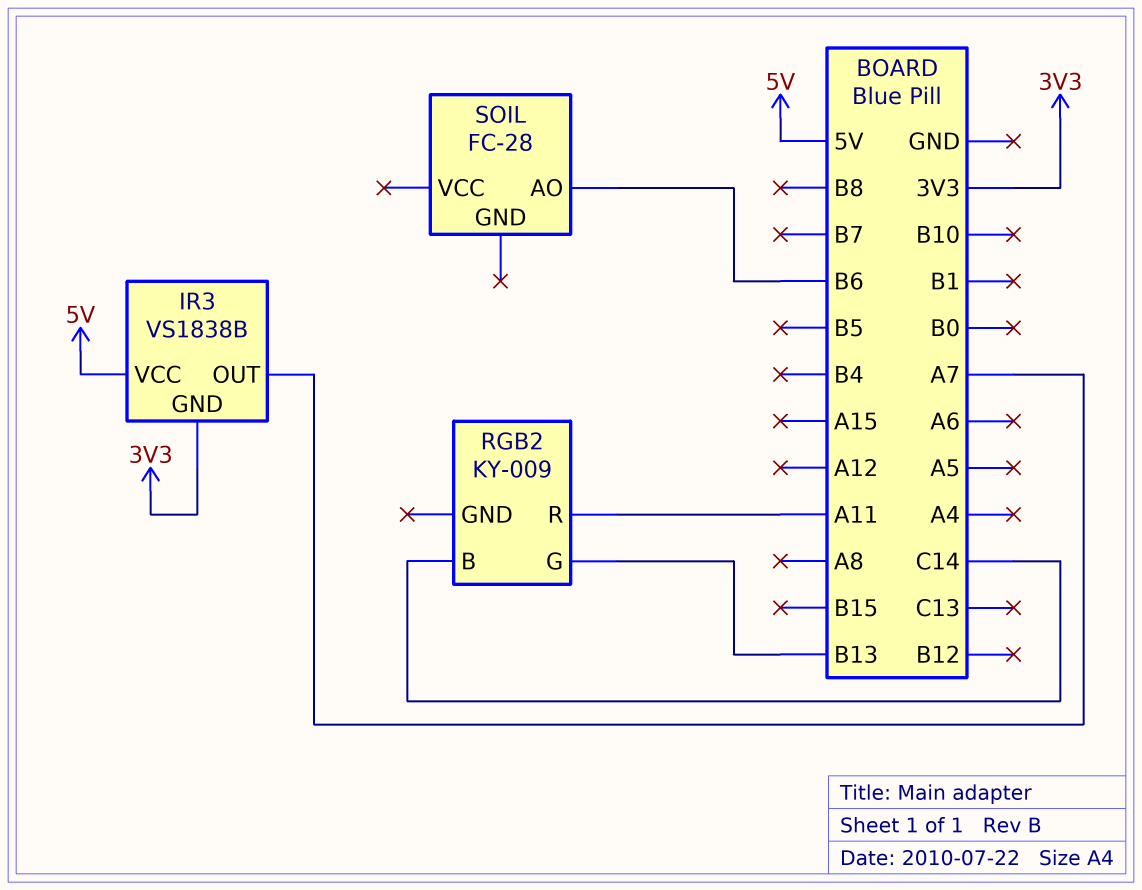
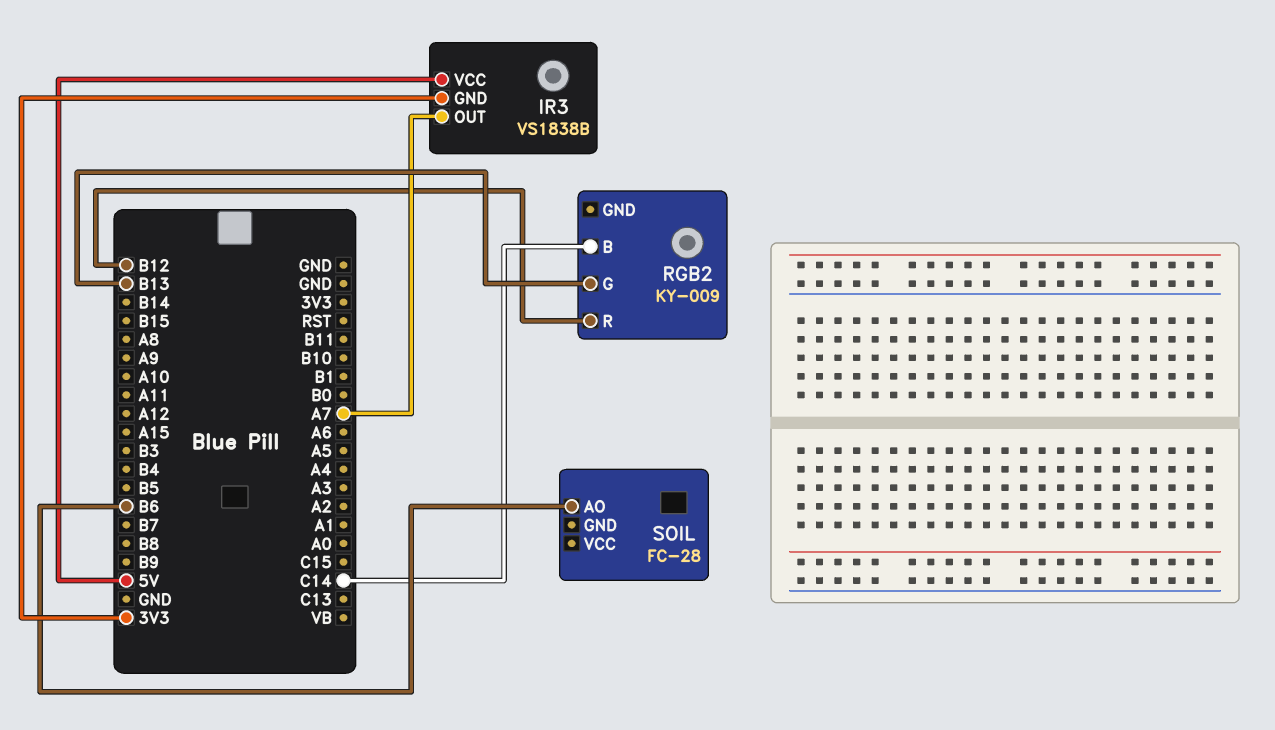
RGB2 pin R: A11 -> B12

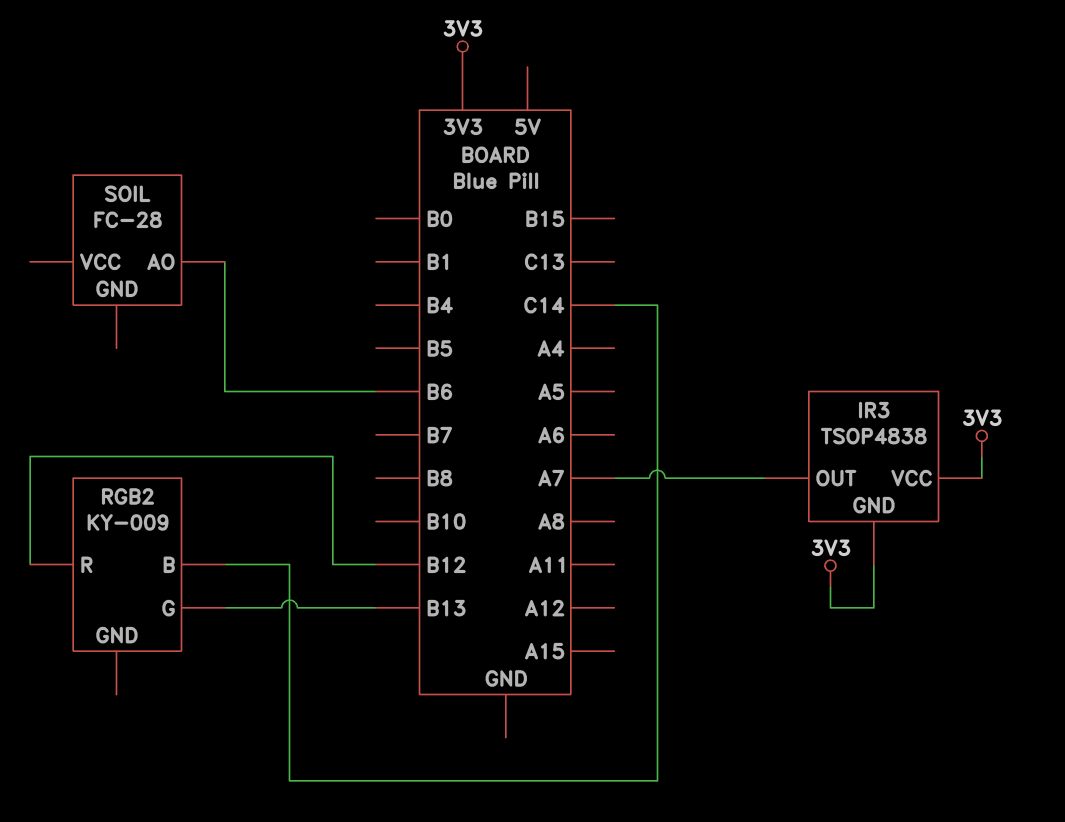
IR3: VS1838B -> TSOP4838
IR3 pin VCC: 5V -> 3V3

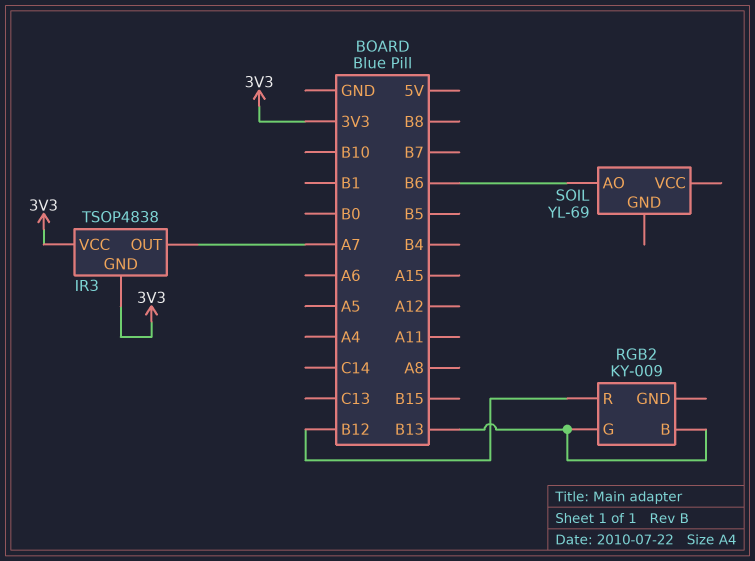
RGB2 pin B: C14 -> B13
SOIL: FC-28 -> YL-69

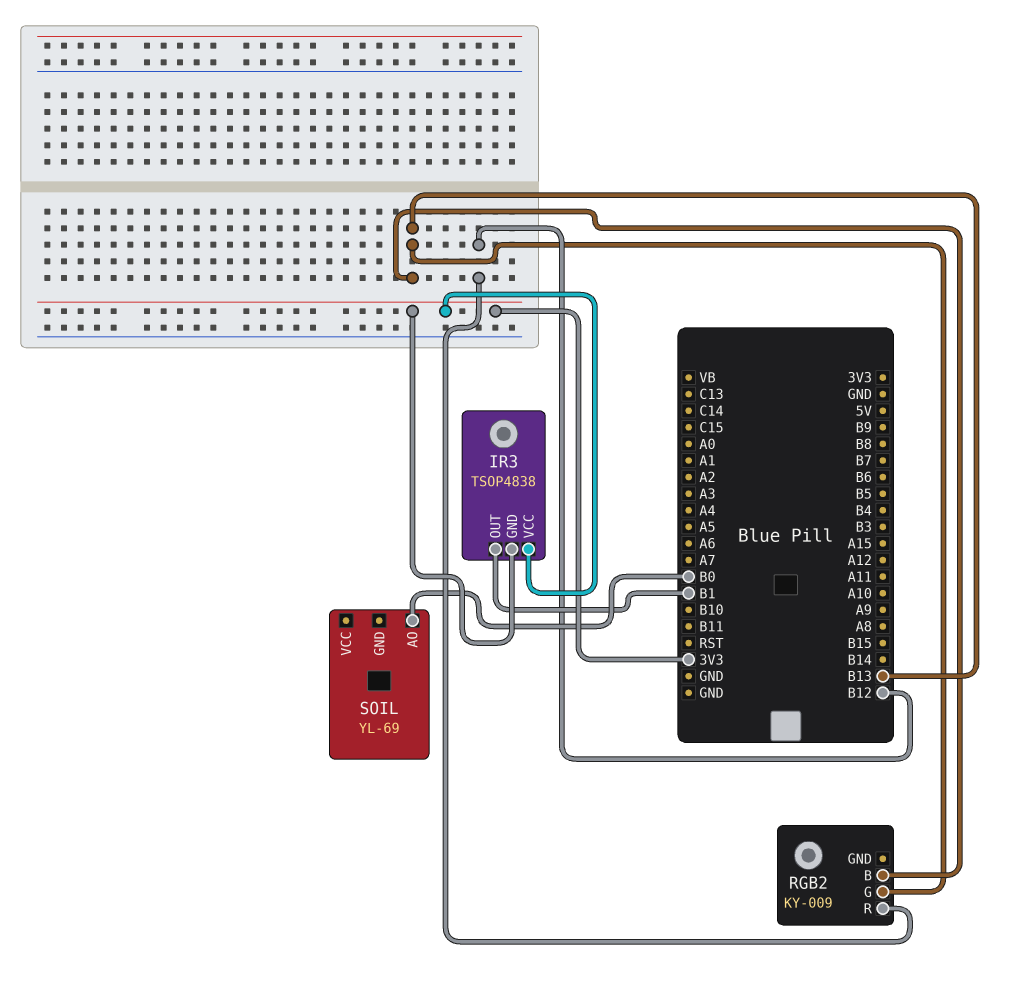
IR3 pin OUT: A7 -> B1
SOIL pin AO: B6 -> B0

